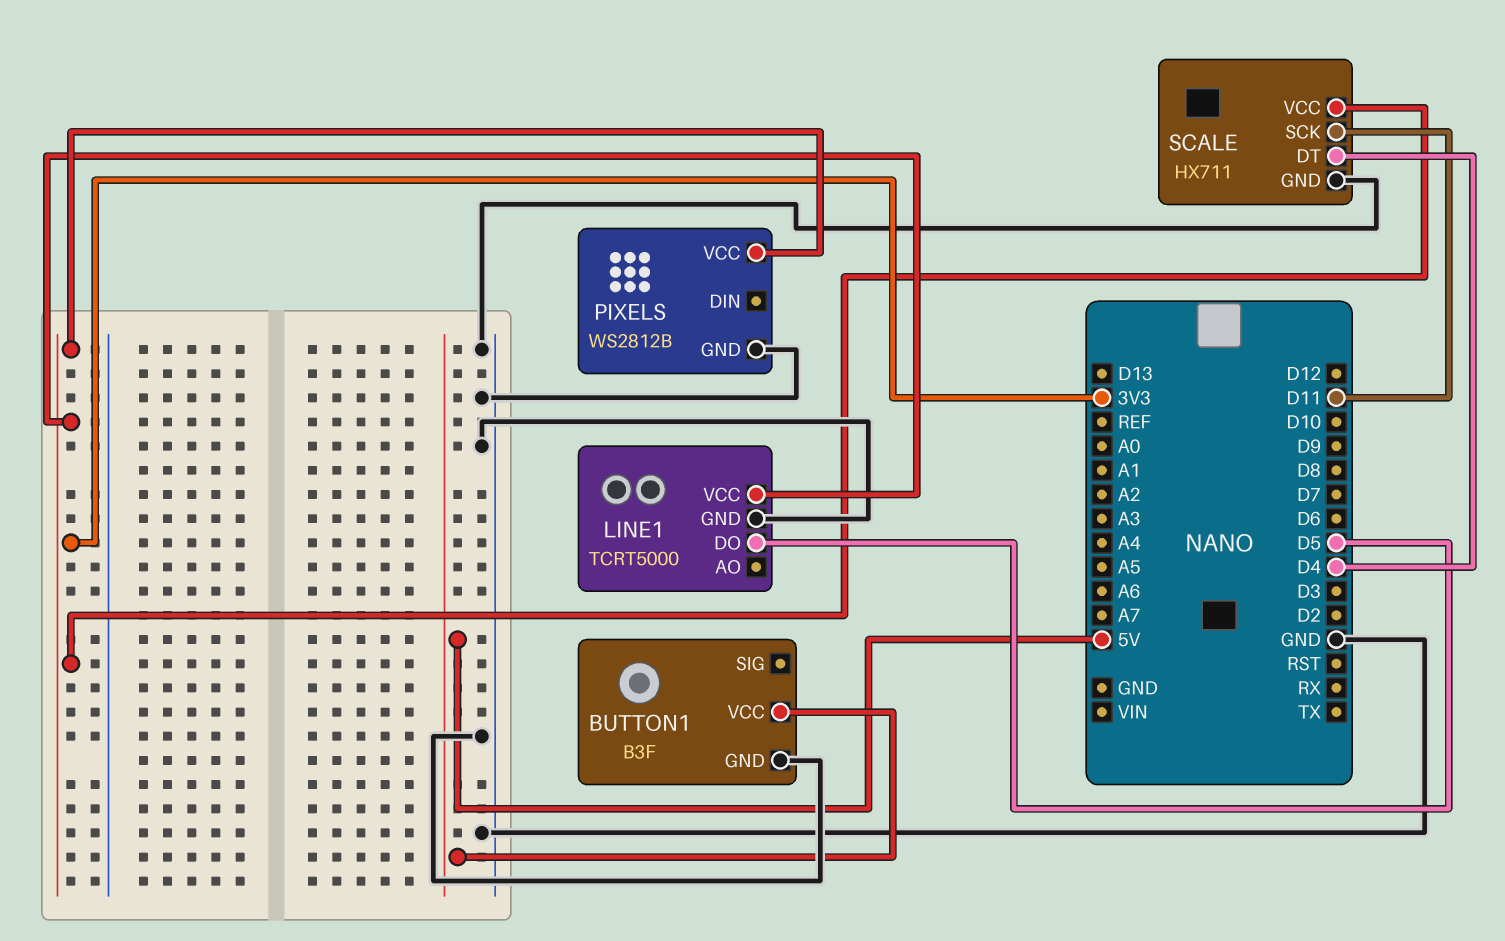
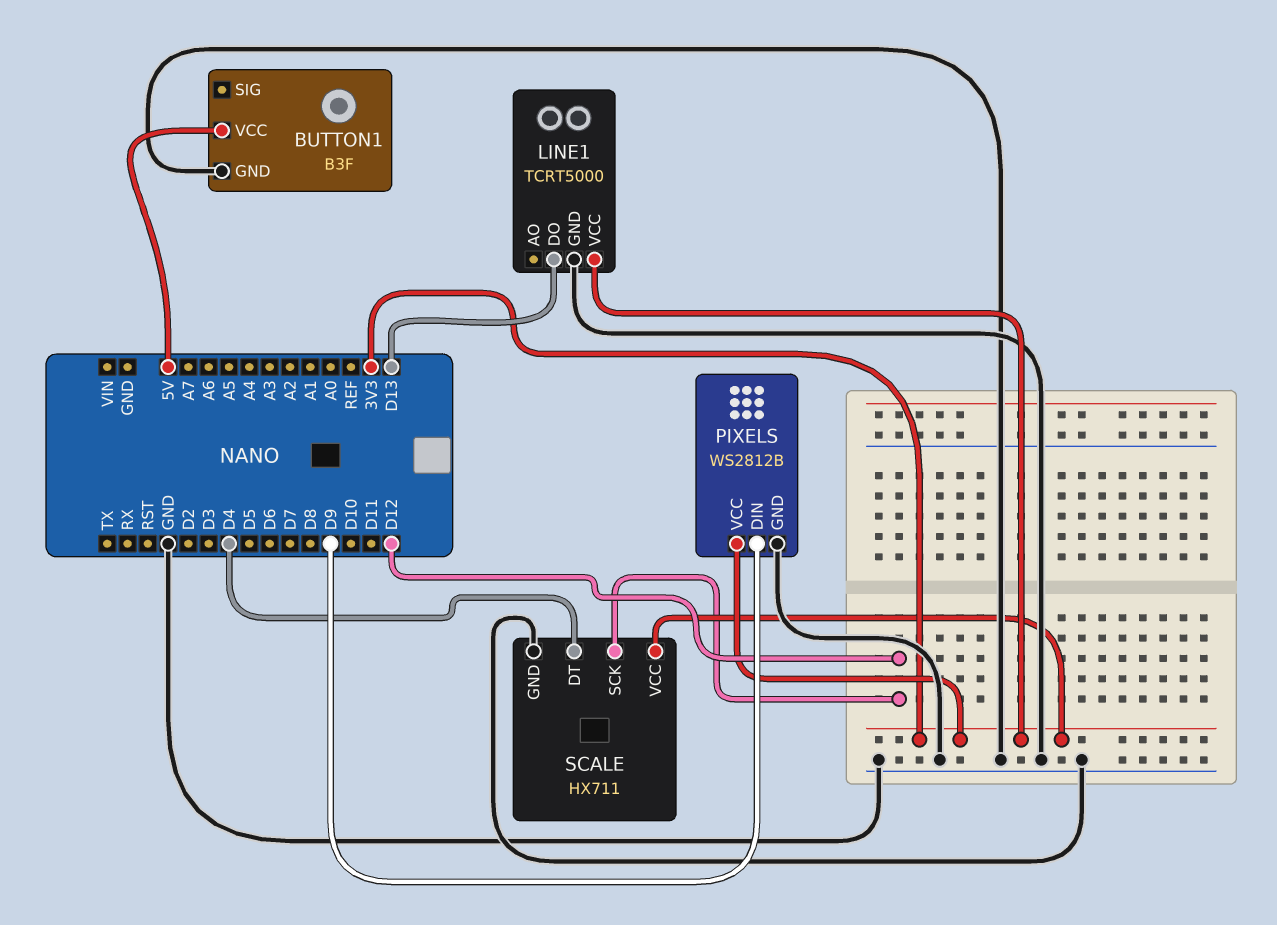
LINE1 pin DO: D5 -> D13
PIXELS pin DIN: none -> D9
SCALE pin SCK: D11 -> D12

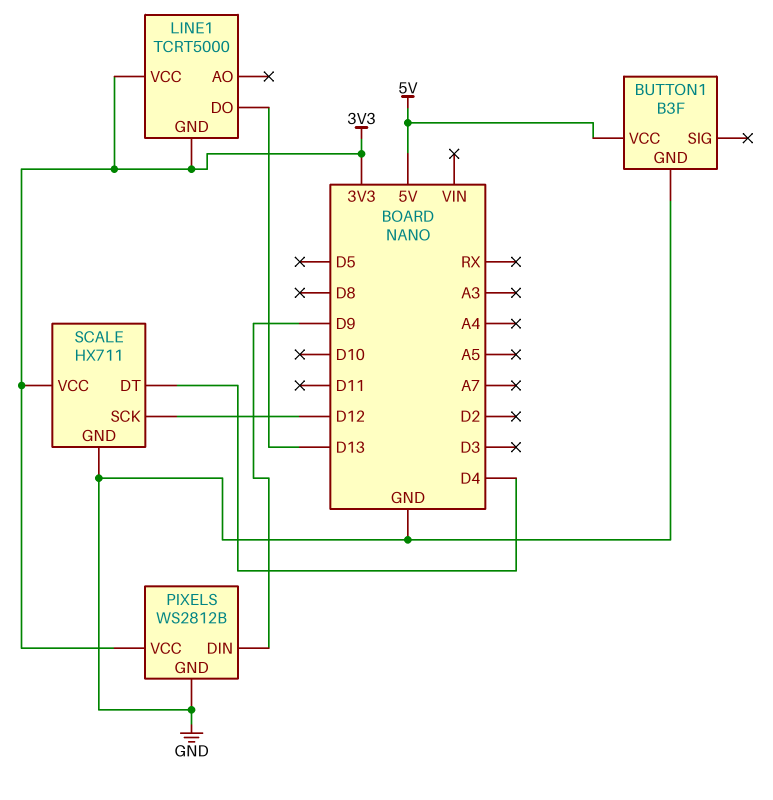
LINE1 pin GND: GND -> 3V3

